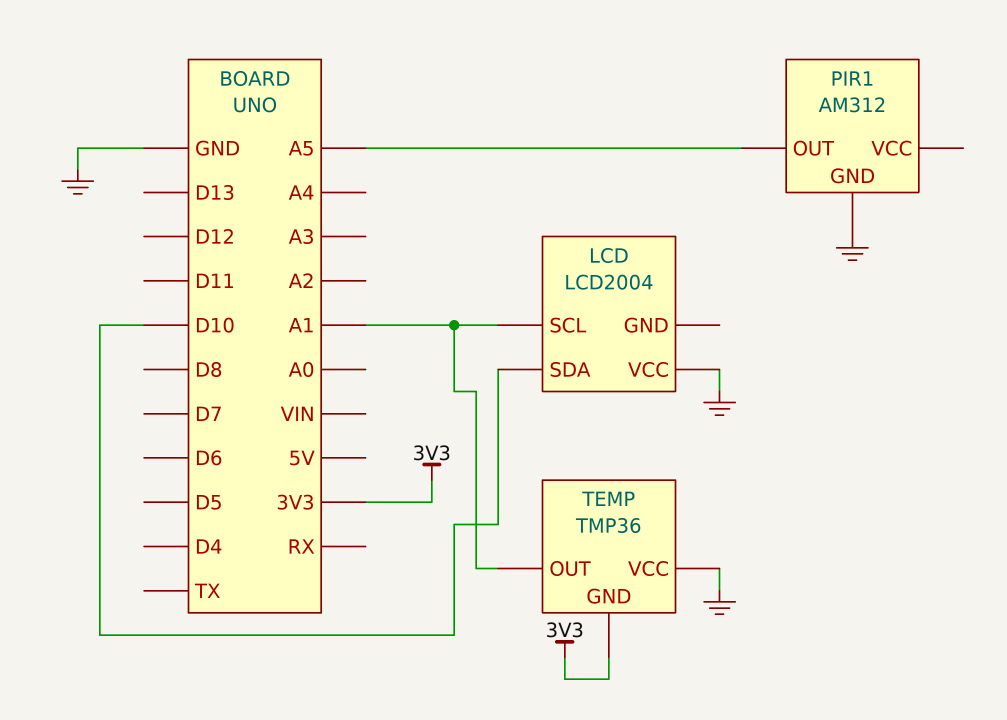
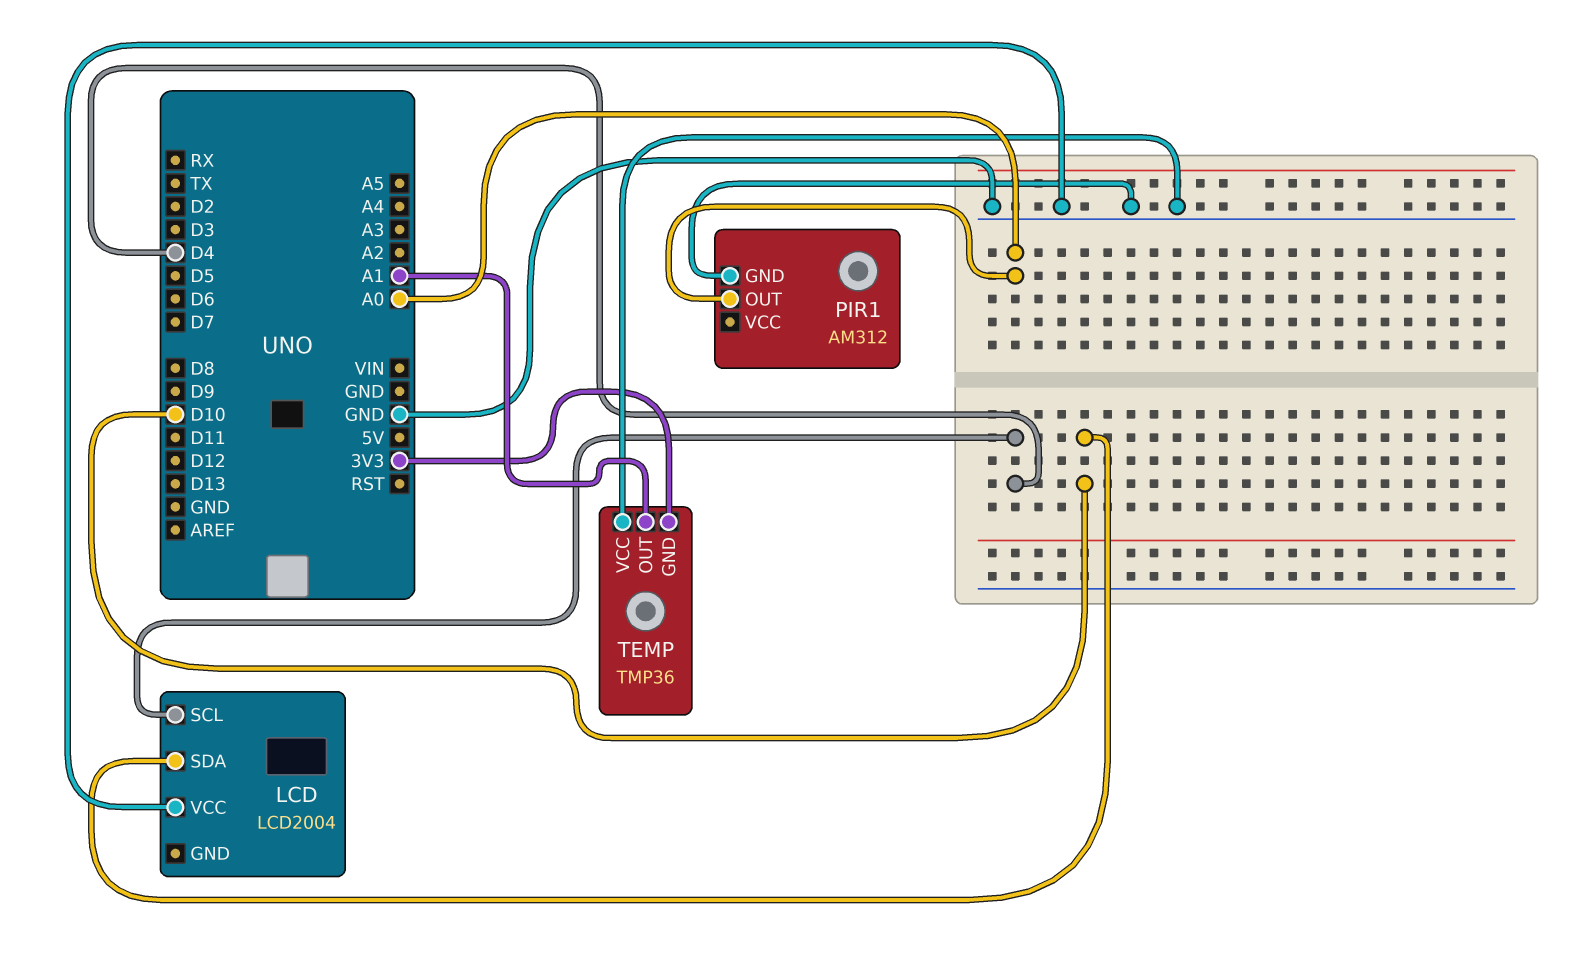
LCD pin SCL: A1 -> D4
PIR1 pin OUT: A5 -> A0

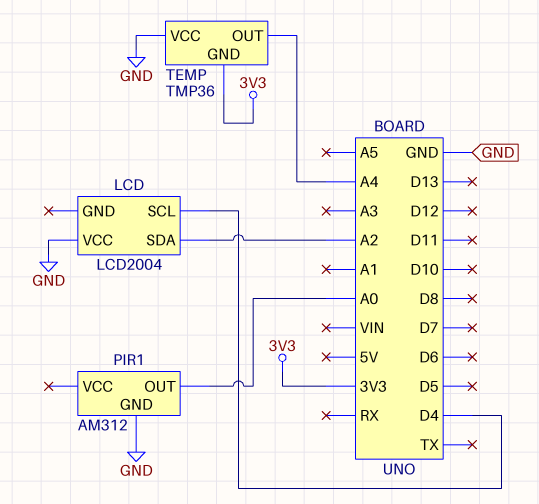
LCD pin SDA: D10 -> A2
TEMP pin OUT: A1 -> A4

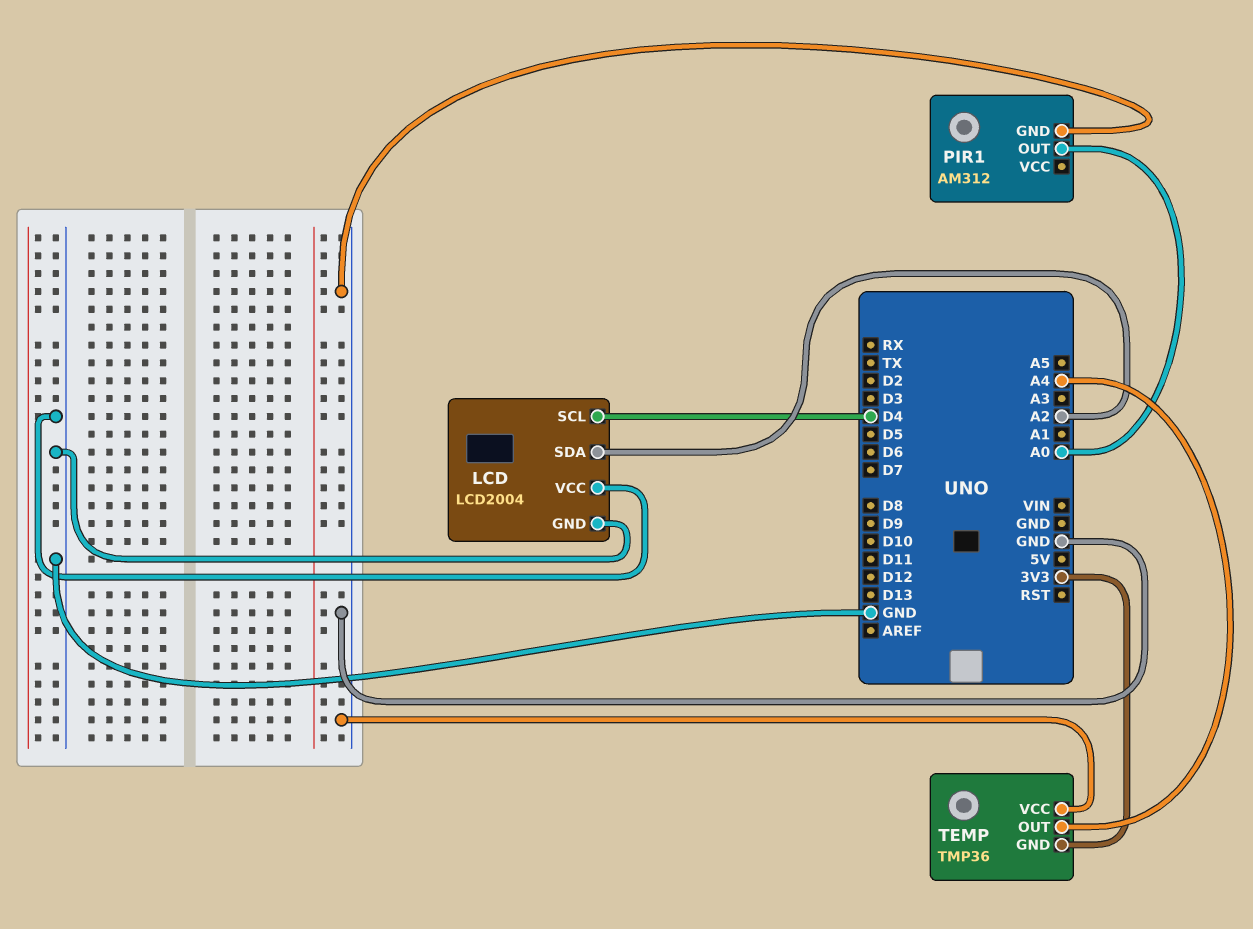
LCD pin GND: none -> GND

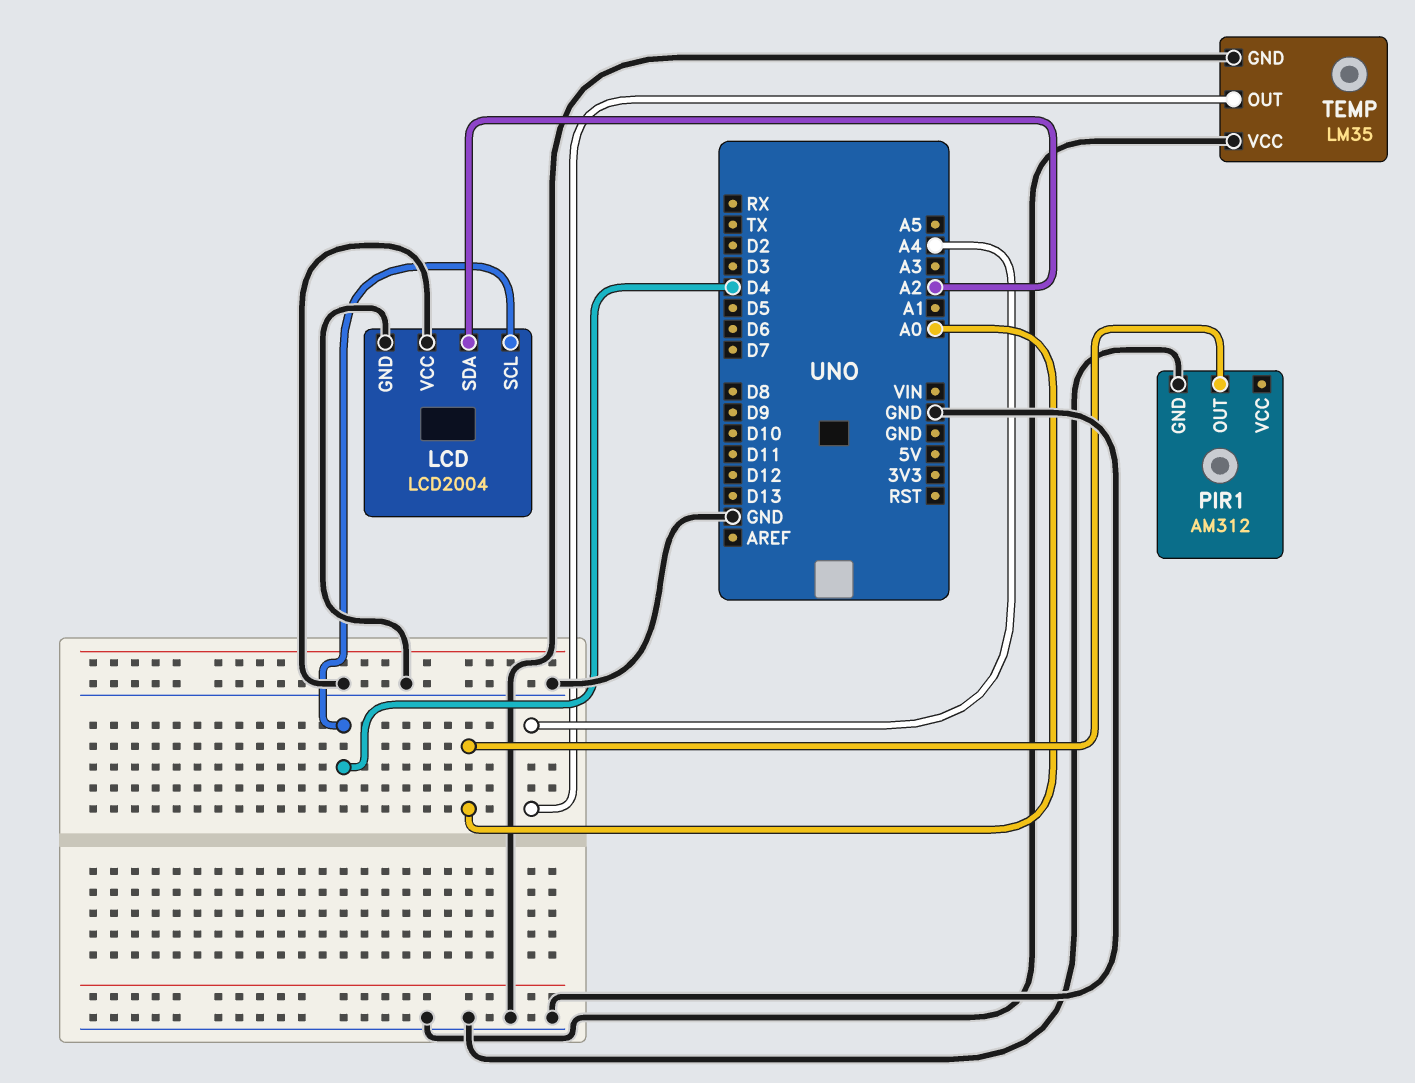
TEMP: TMP36 -> LM35
TEMP pin GND: 3V3 -> GND

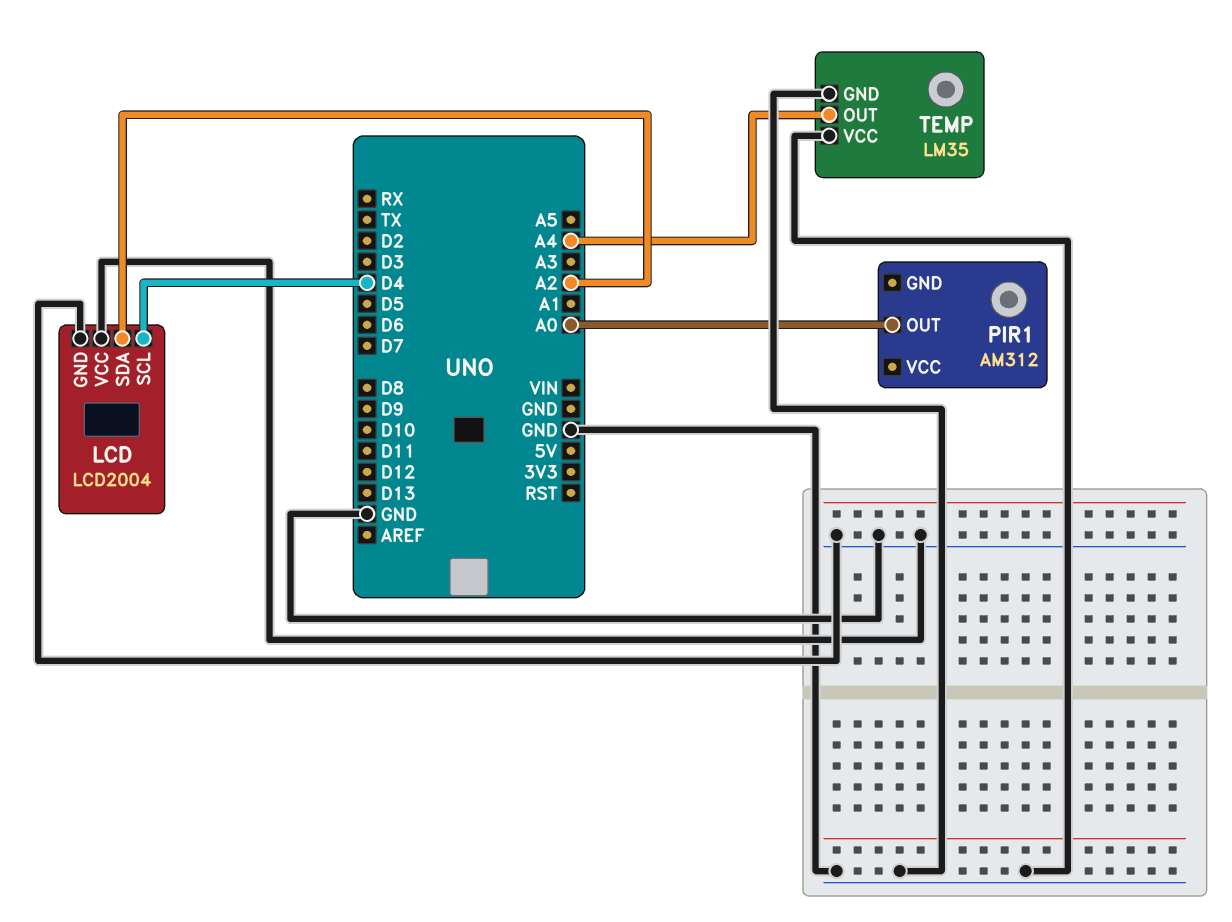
PIR1 pin GND: GND -> none

